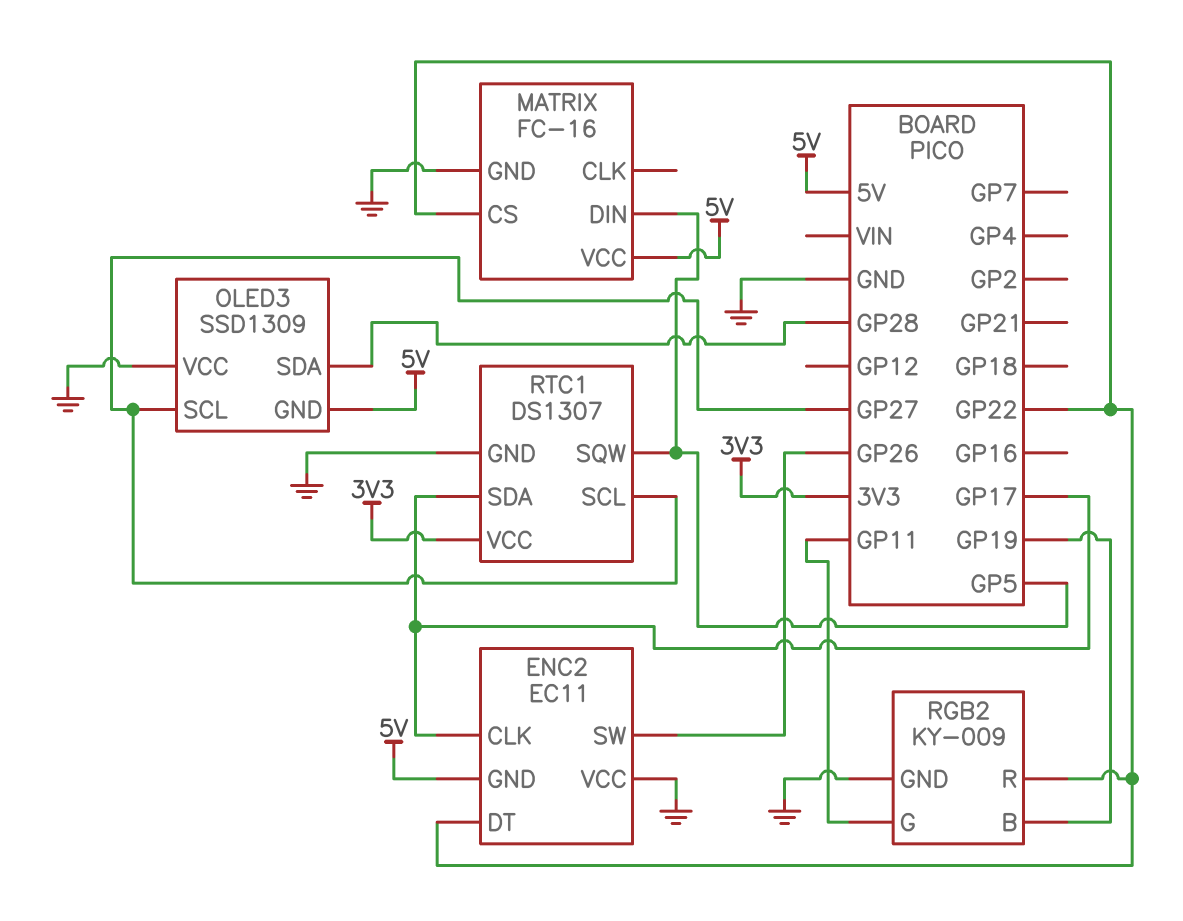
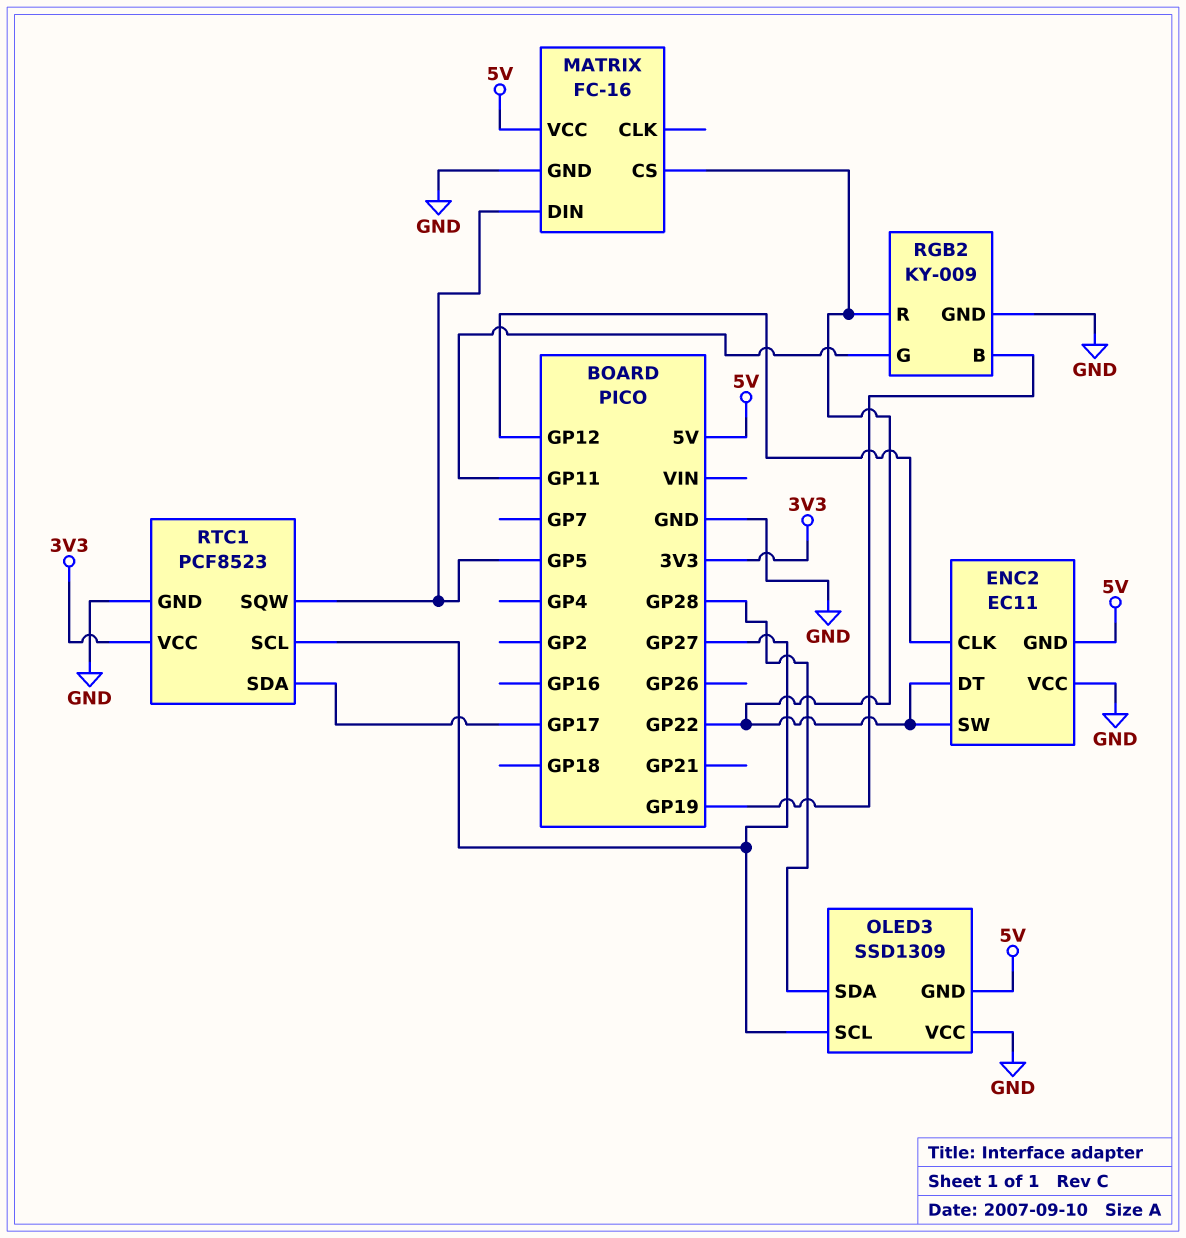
ENC2 pin CLK: GP17 -> GP12
ENC2 pin SW: GP26 -> GP22
RTC1: DS1307 -> PCF8523

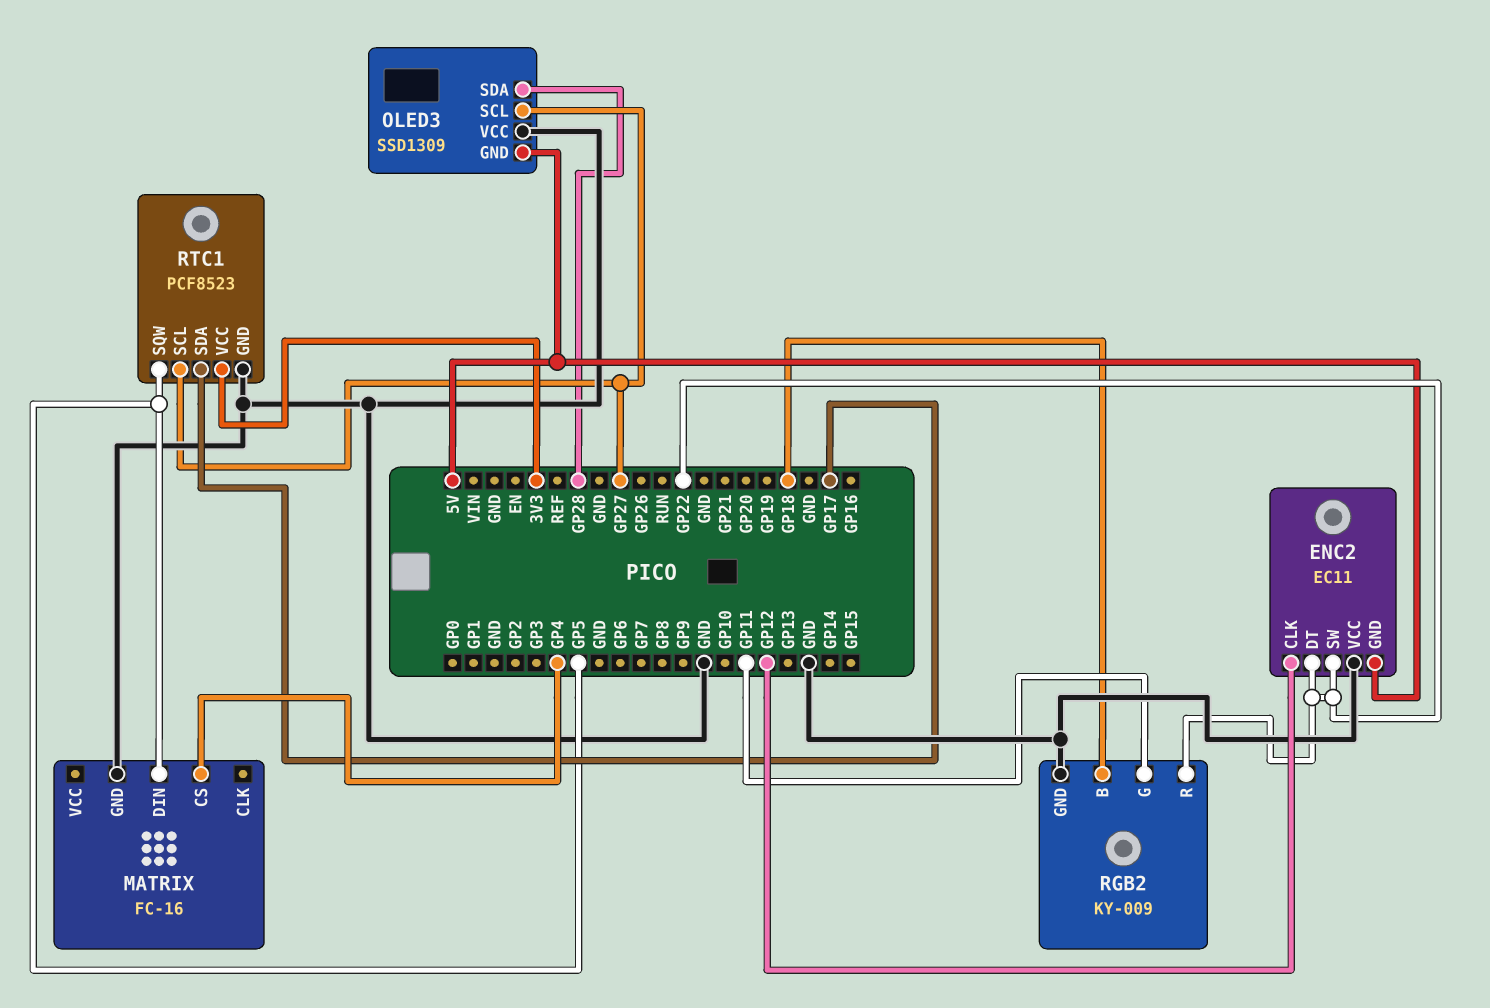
MATRIX pin CS: GP22 -> GP4
MATRIX pin VCC: 5V -> none
RGB2 pin B: GP19 -> GP18

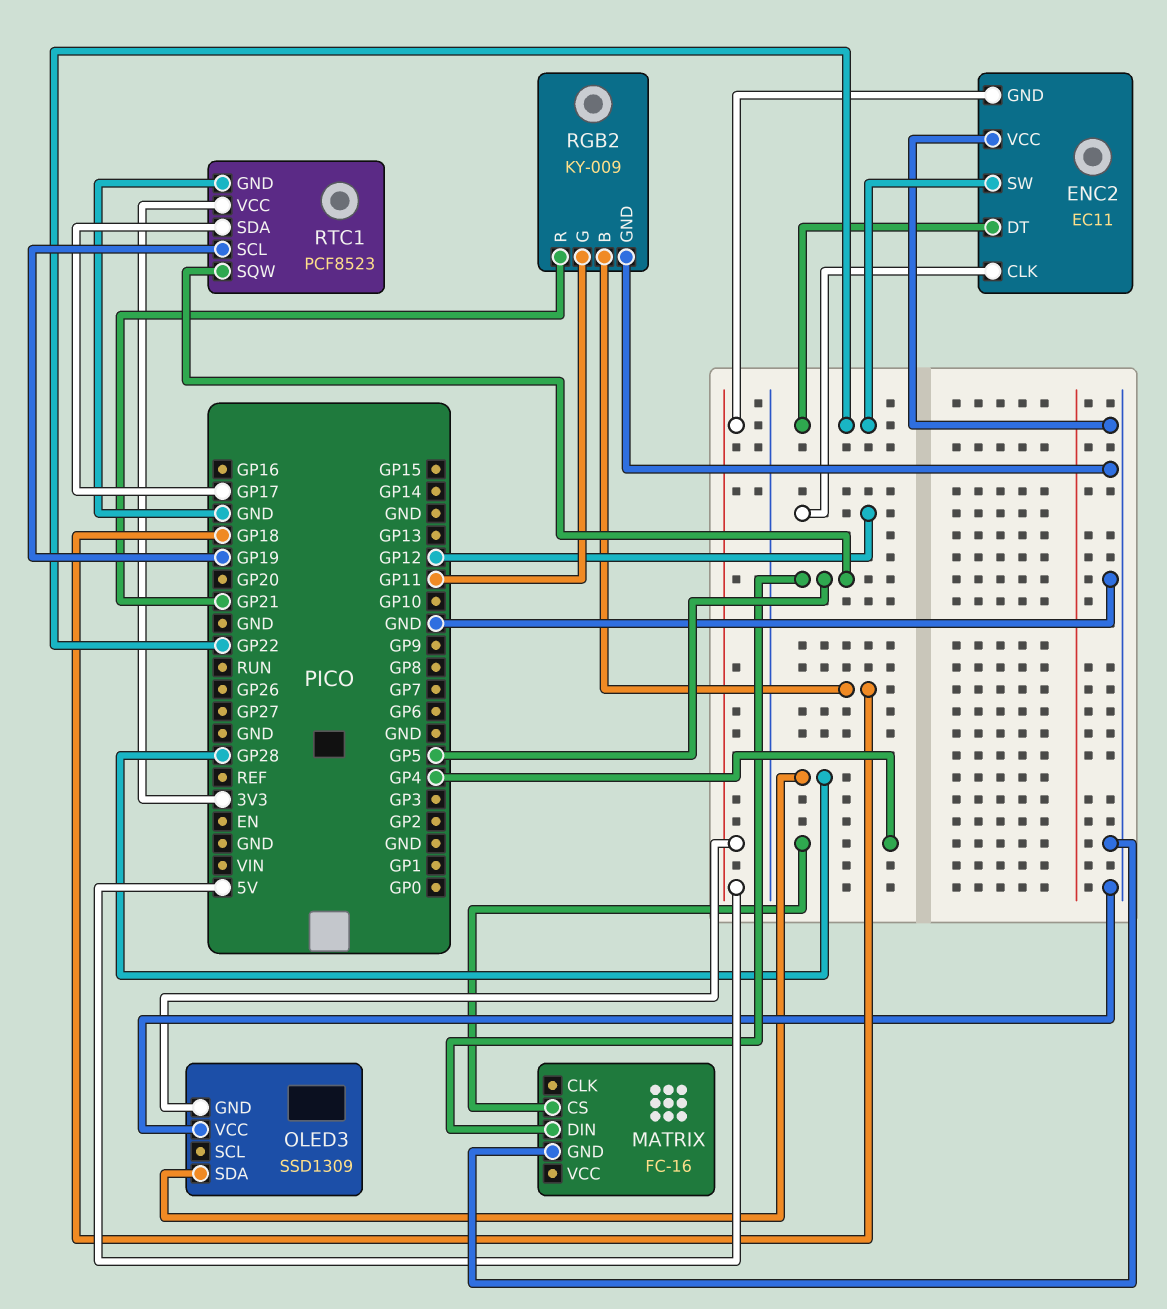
OLED3 pin SCL: GP27 -> none
RGB2 pin R: GP22 -> GP21
RTC1 pin SCL: GP27 -> GP19

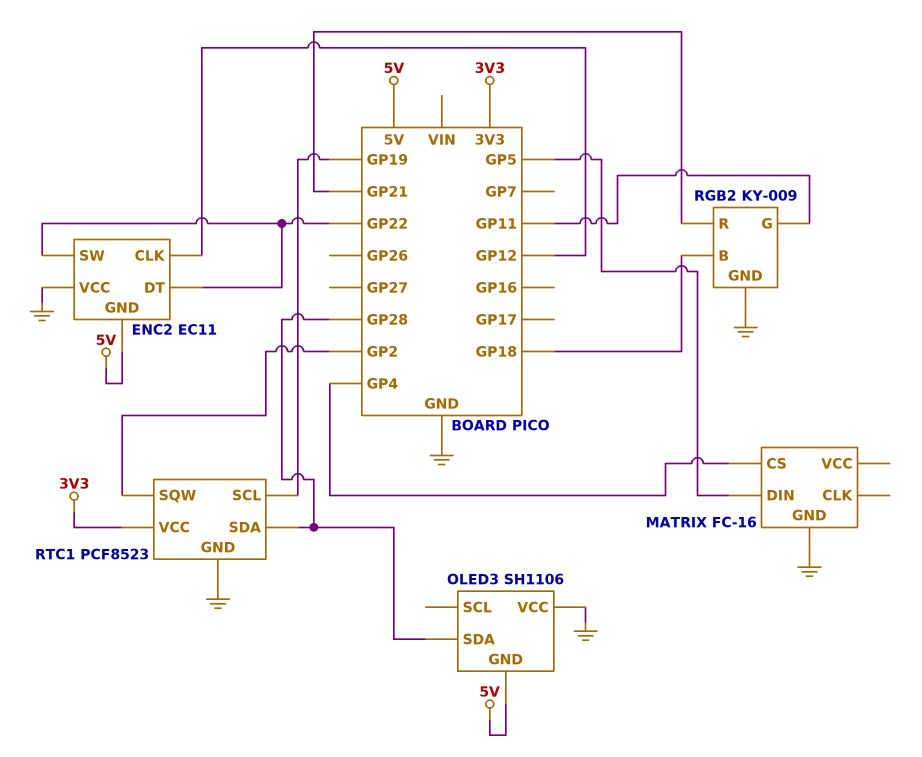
OLED3: SSD1309 -> SH1106
RTC1 pin SDA: GP17 -> GP28
RTC1 pin SQW: GP5 -> GP2

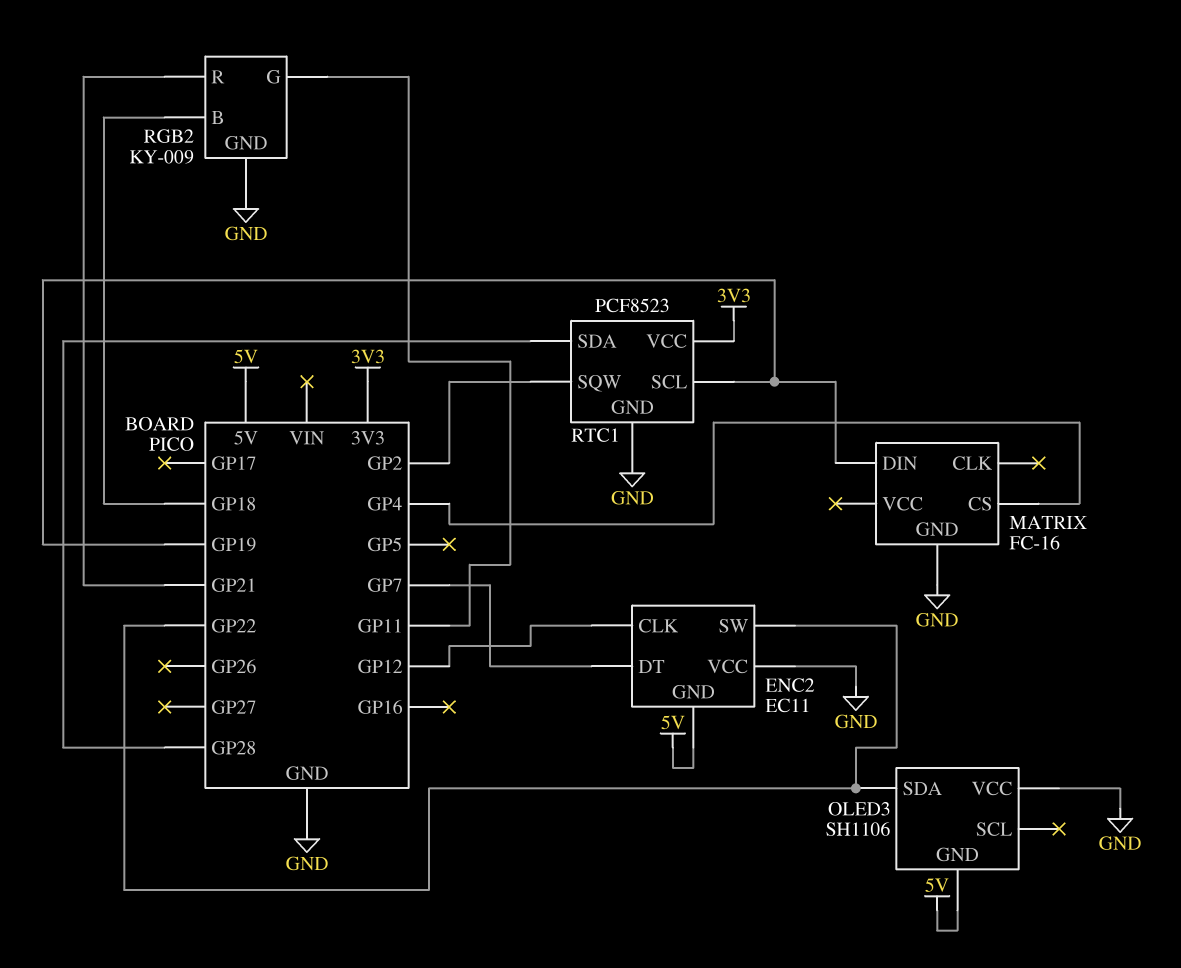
ENC2 pin DT: GP22 -> GP7
MATRIX pin DIN: GP5 -> GP19
OLED3 pin SDA: GP28 -> GP22

